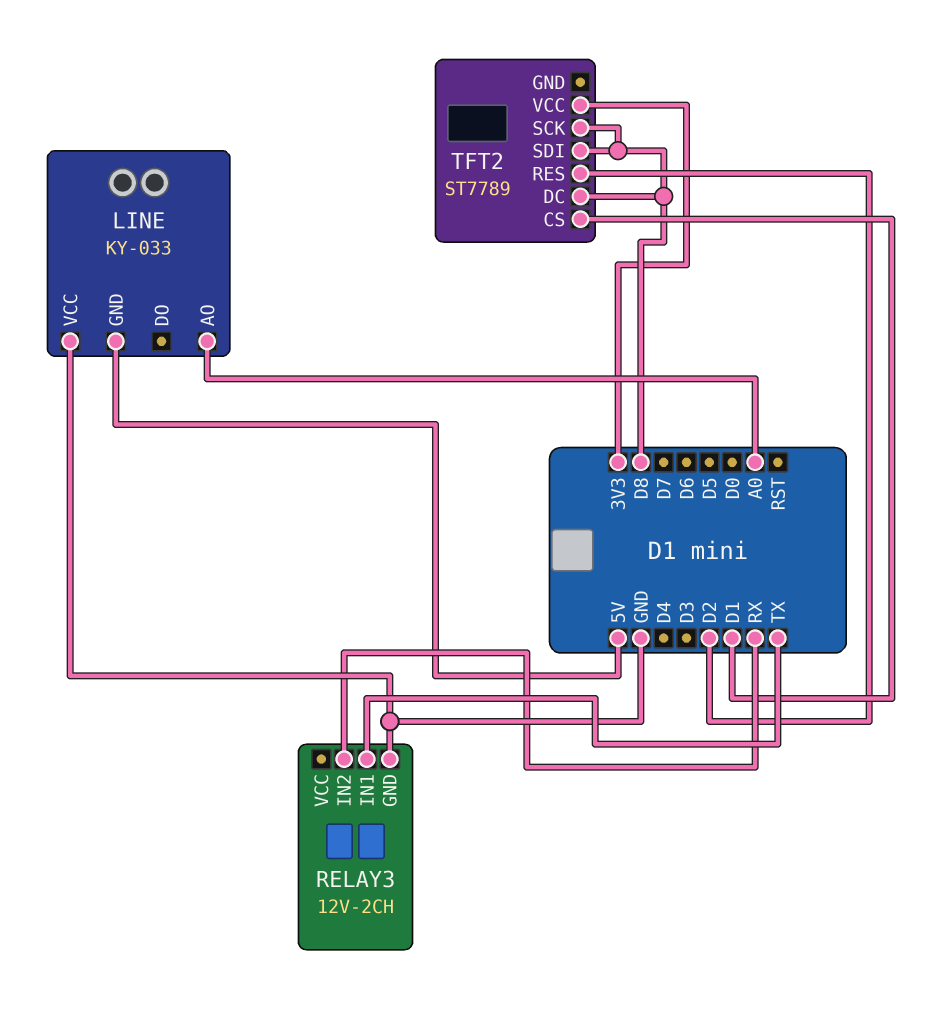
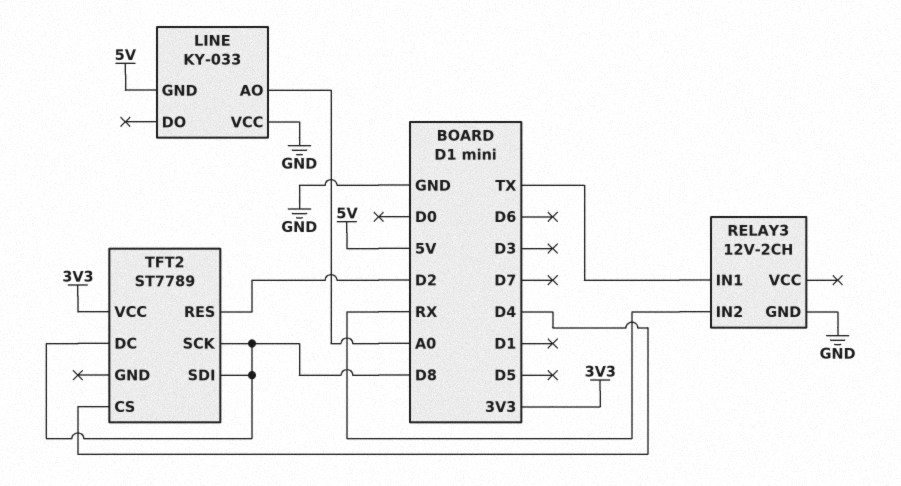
TFT2 pin CS: D1 -> D4

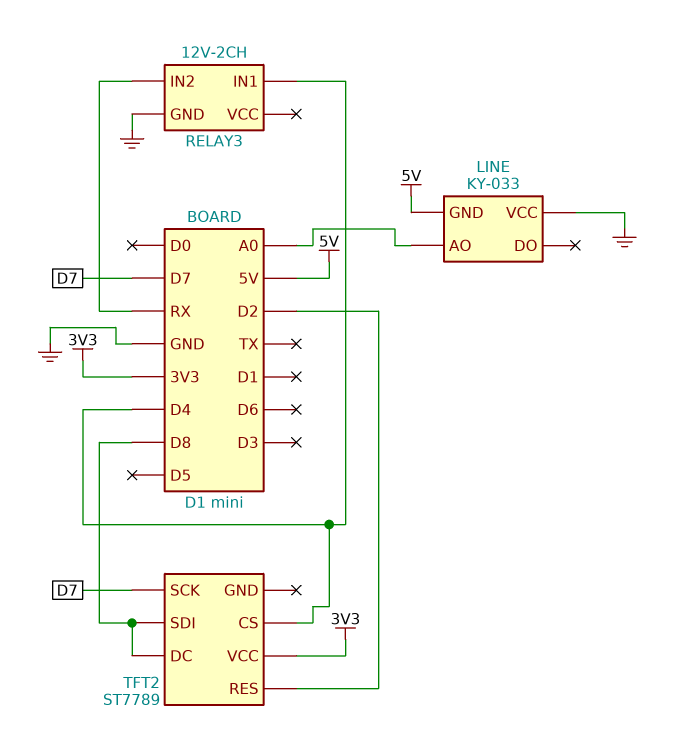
RELAY3 pin IN1: TX -> D4
TFT2 pin SCK: D8 -> D7

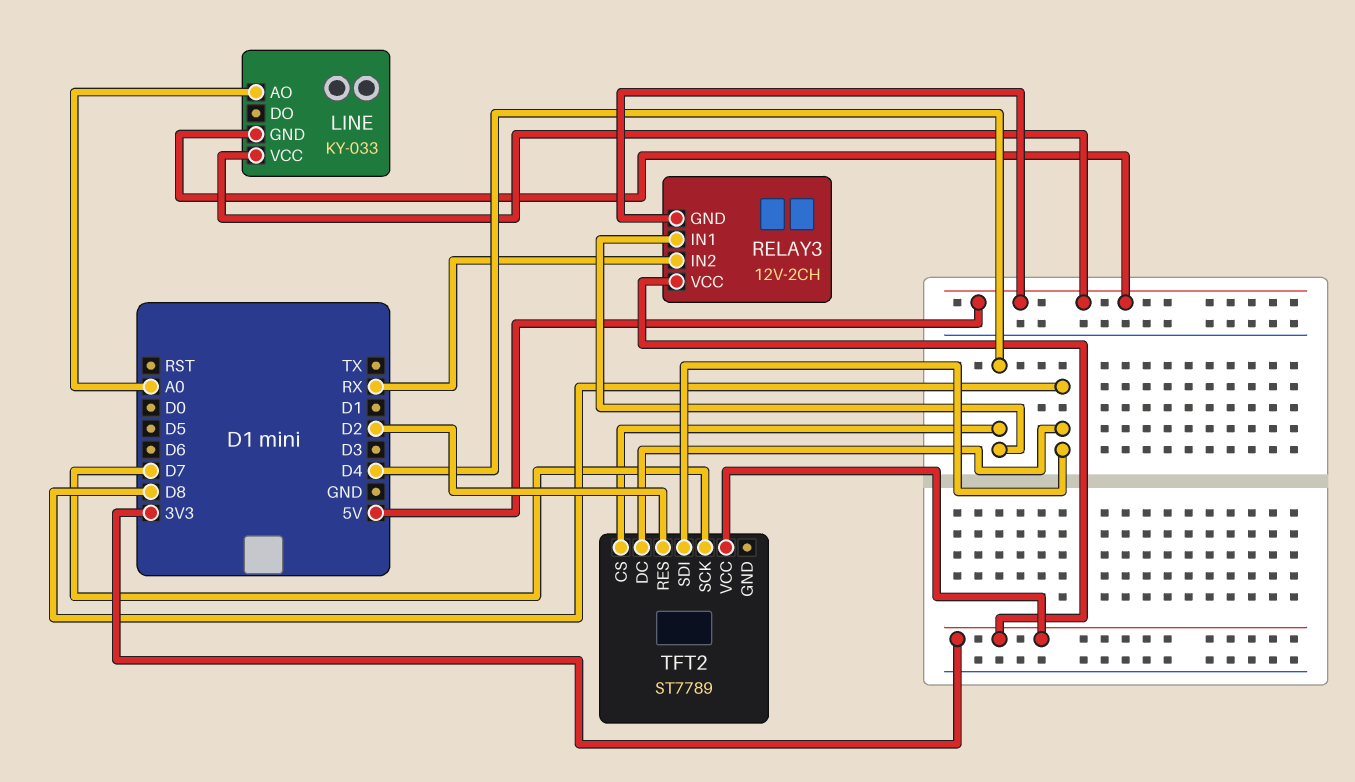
LINE pin VCC: GND -> 5V
RELAY3 pin GND: GND -> 5V
RELAY3 pin VCC: none -> 3V3

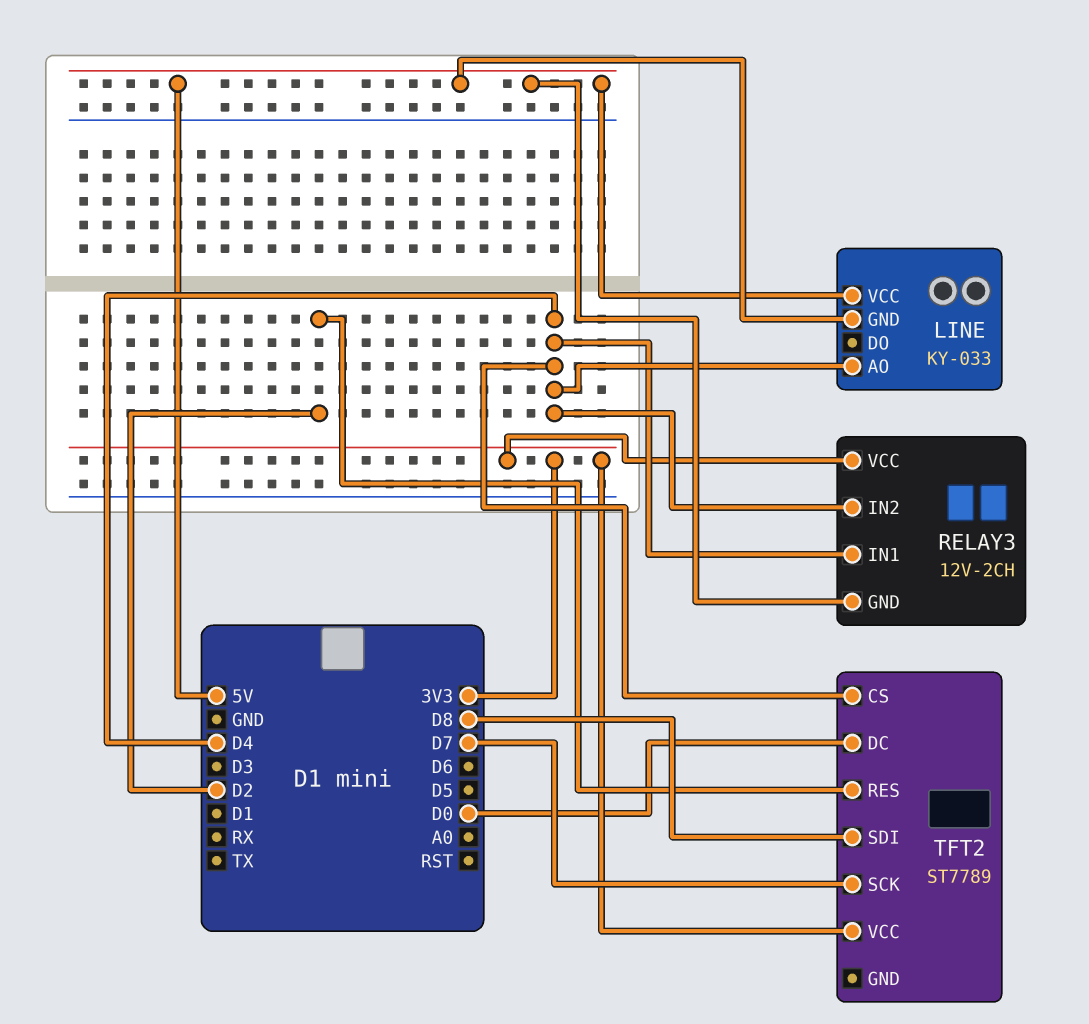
LINE pin AO: A0 -> D4
RELAY3 pin IN2: RX -> D4
TFT2 pin DC: D8 -> D0

